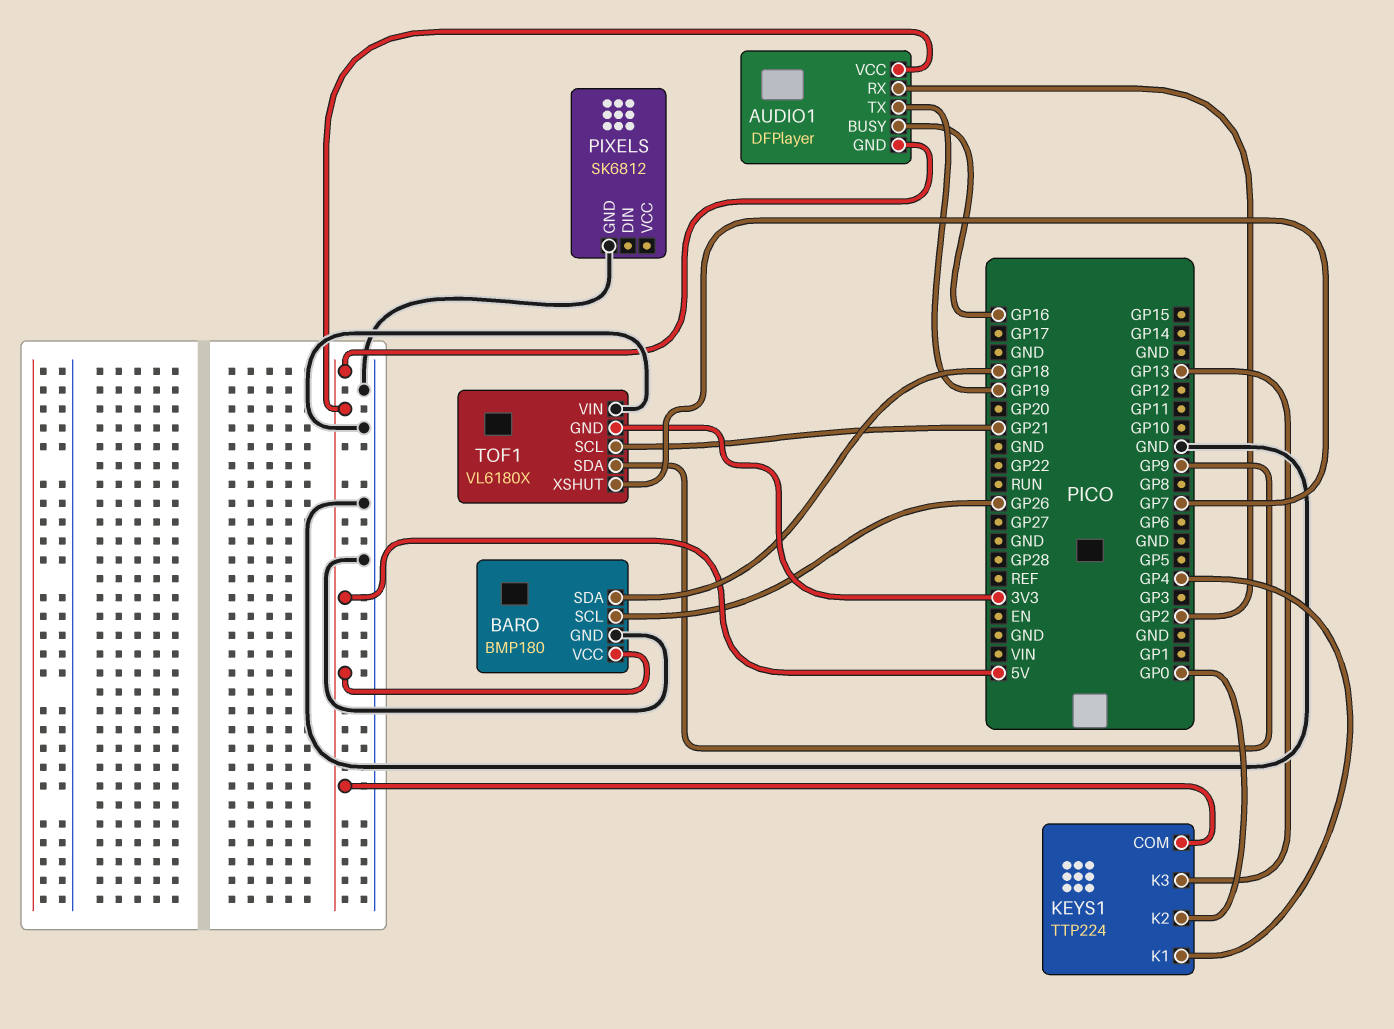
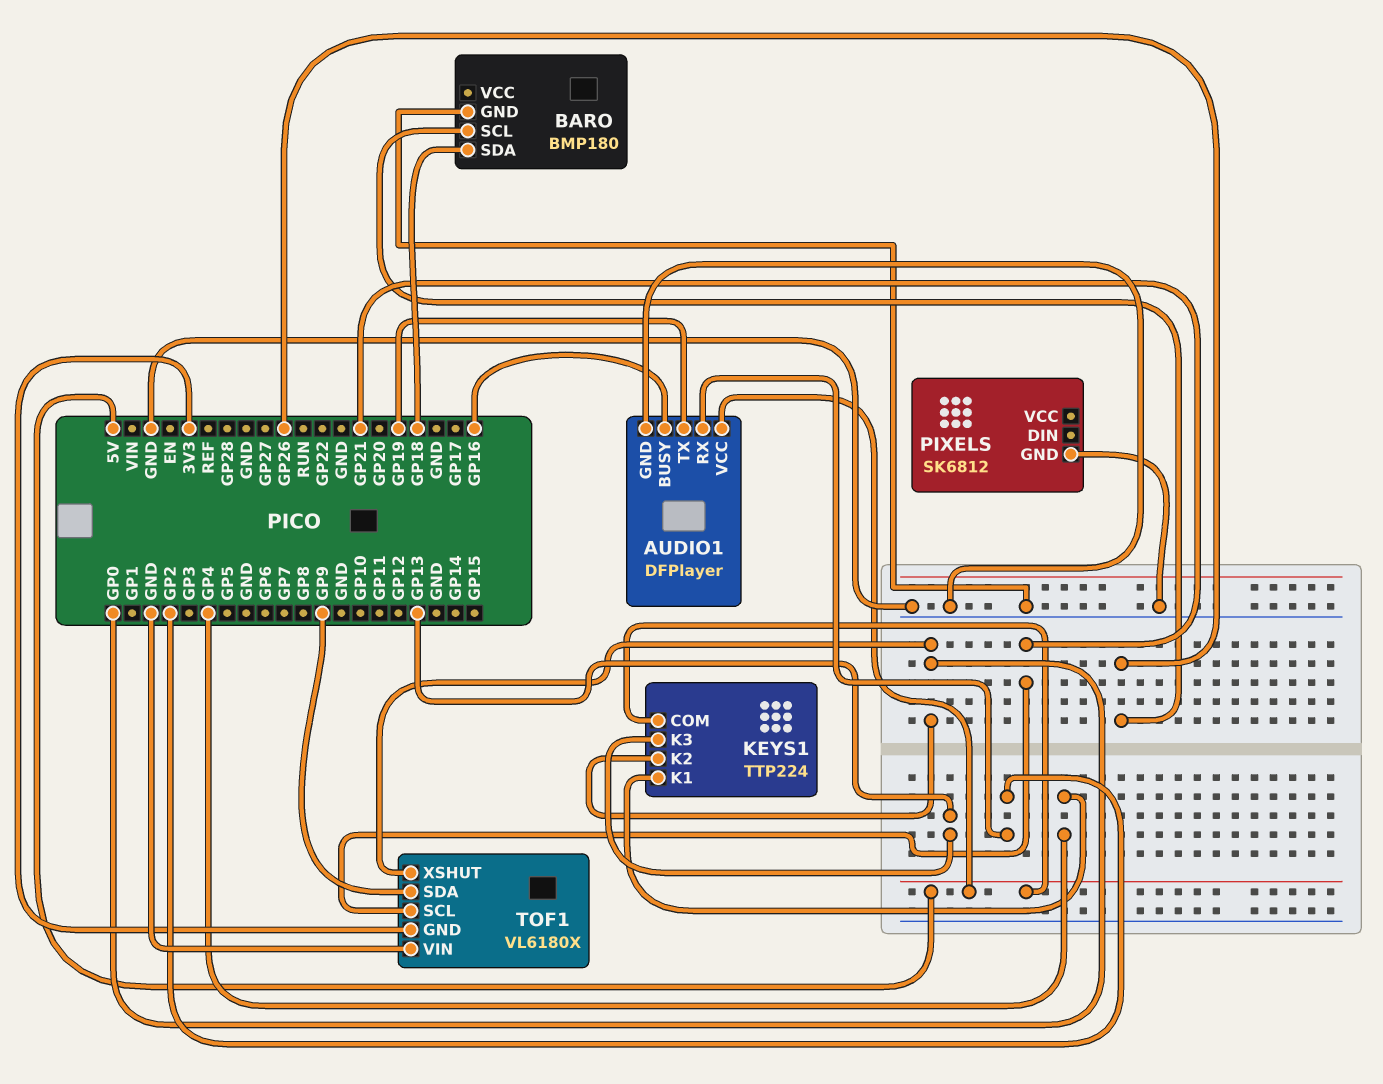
AUDIO1 pin GND: 5V -> GND
BARO pin VCC: 5V -> none
TOF1 pin XSHUT: GP7 -> GP0

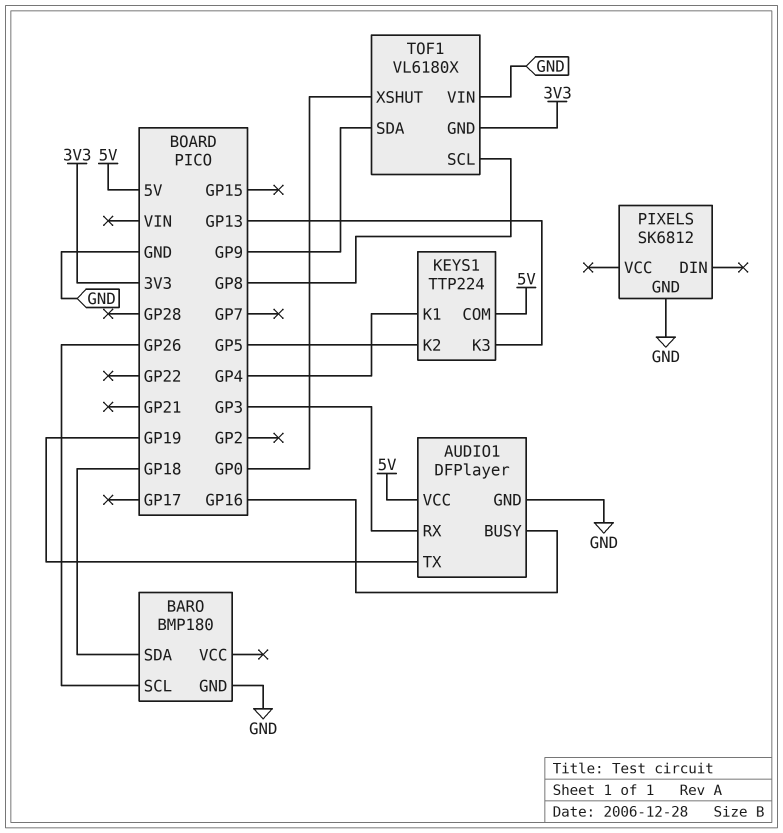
AUDIO1 pin RX: GP2 -> GP3
KEYS1 pin K2: GP0 -> GP5
TOF1 pin SCL: GP21 -> GP8

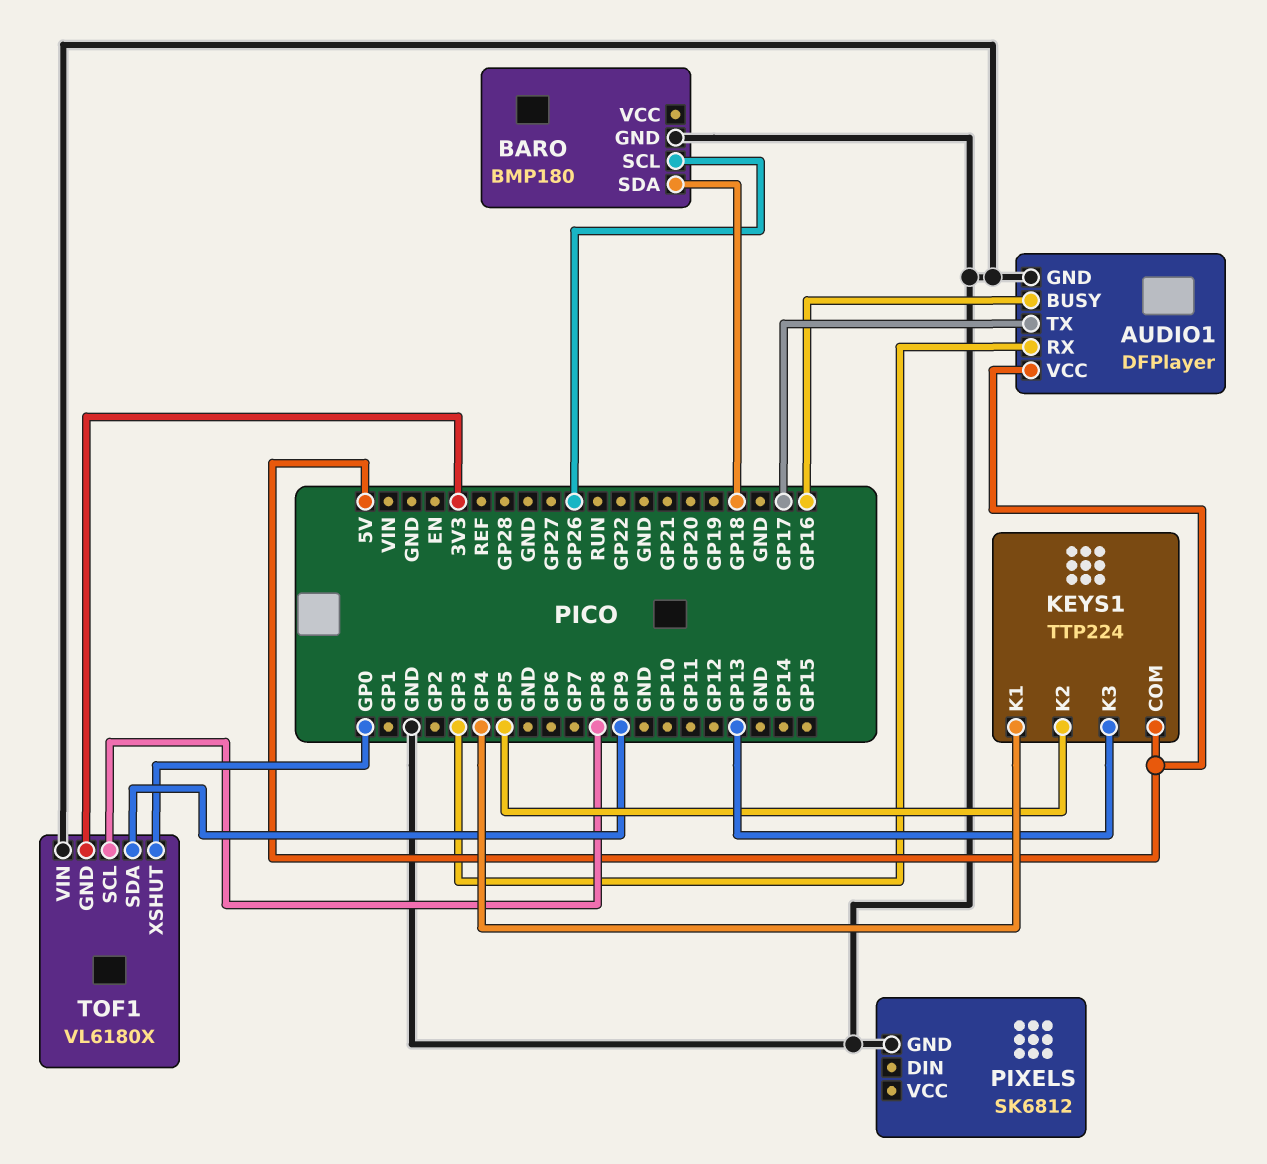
AUDIO1 pin TX: GP19 -> GP17

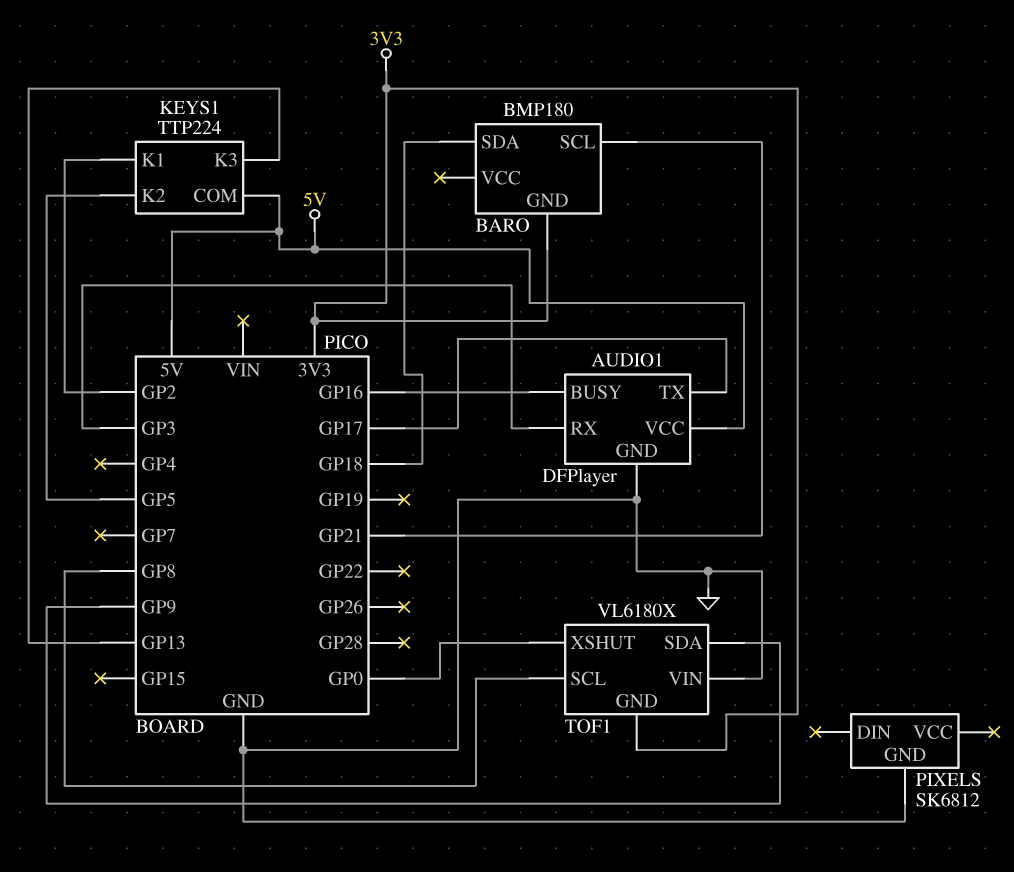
BARO pin GND: GND -> 3V3
BARO pin SCL: GP26 -> GP21
KEYS1 pin K1: GP4 -> GP2

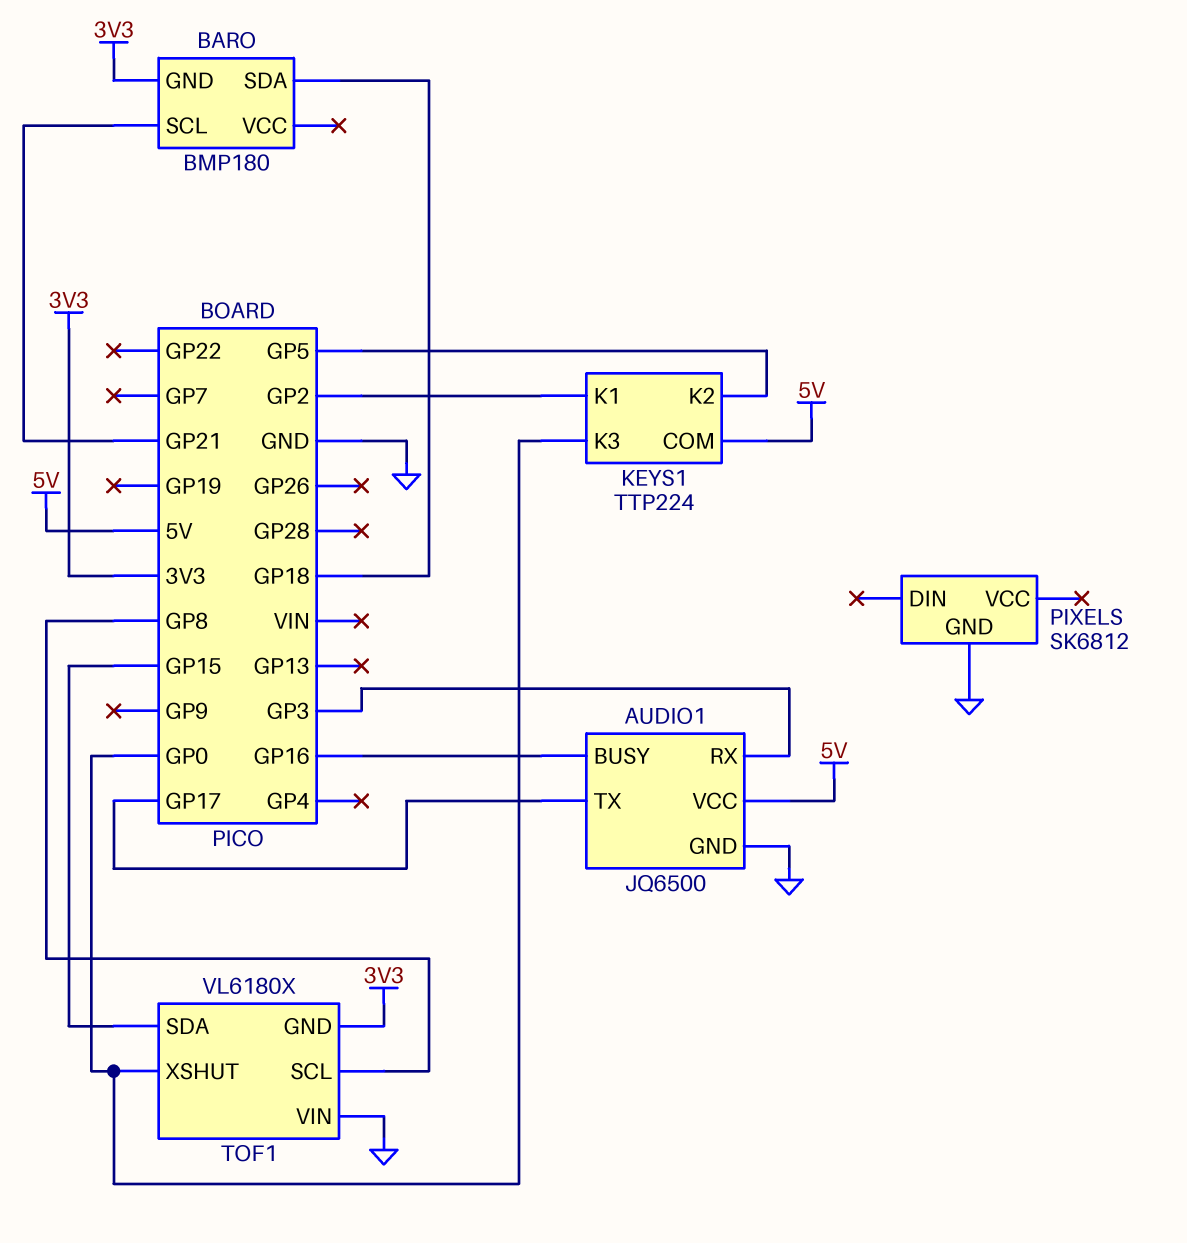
AUDIO1: DFPlayer -> JQ6500
KEYS1 pin K3: GP13 -> GP0
TOF1 pin SDA: GP9 -> GP15

